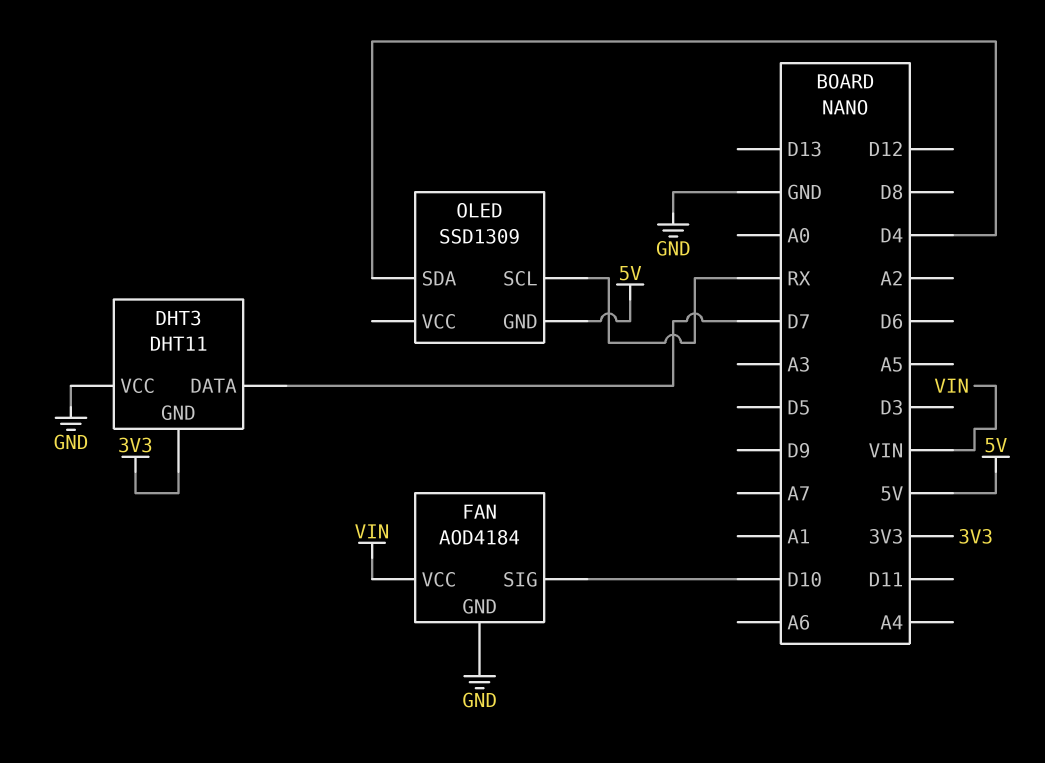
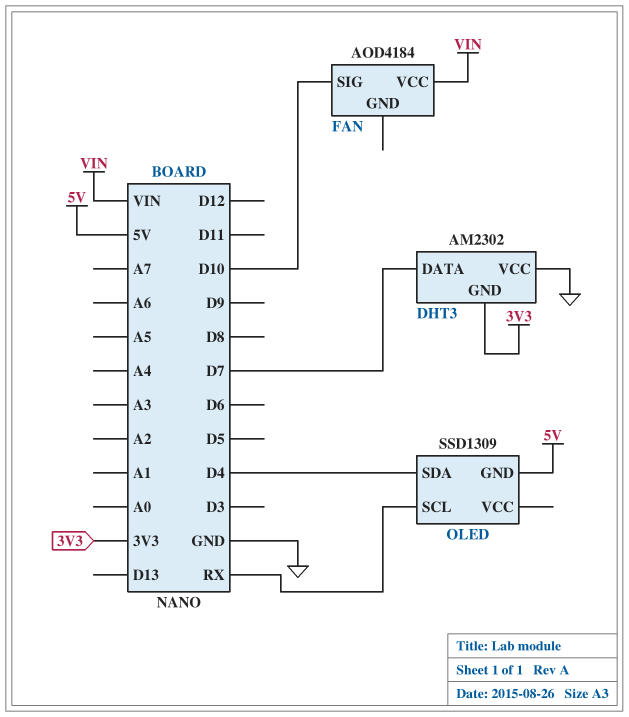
DHT3: DHT11 -> AM2302
FAN pin GND: GND -> none

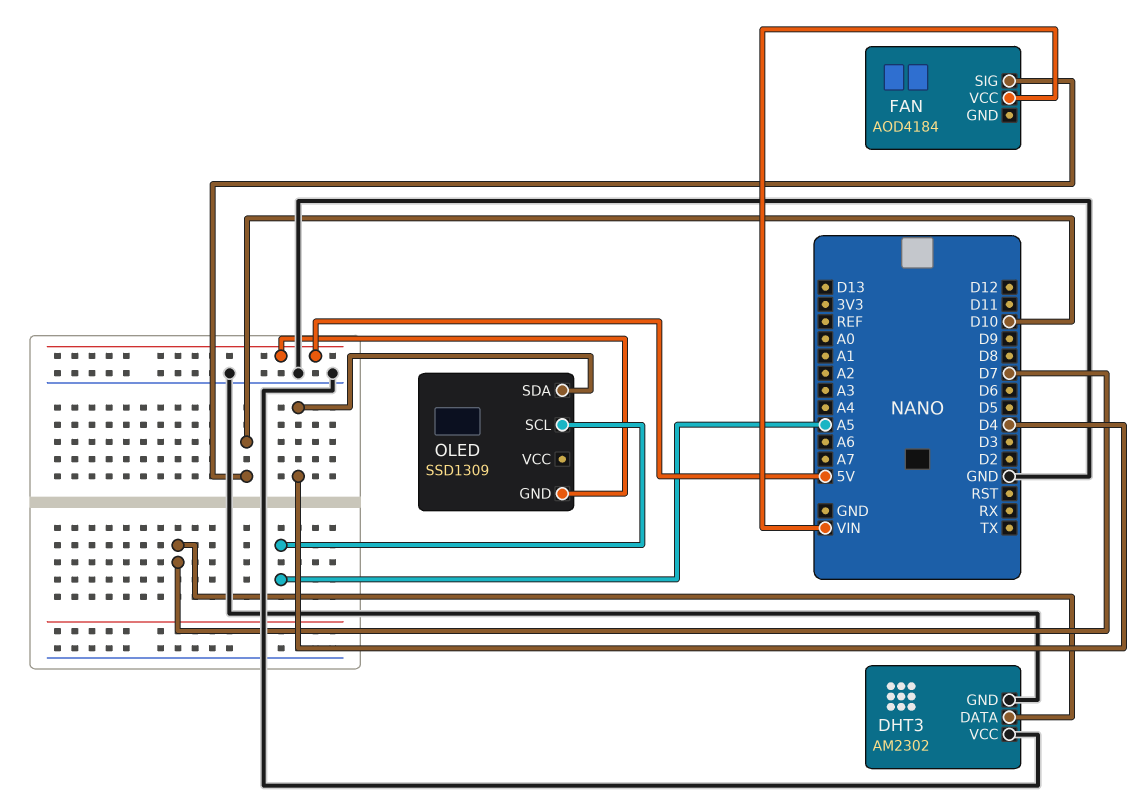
DHT3 pin GND: 3V3 -> GND
OLED pin SCL: RX -> A5

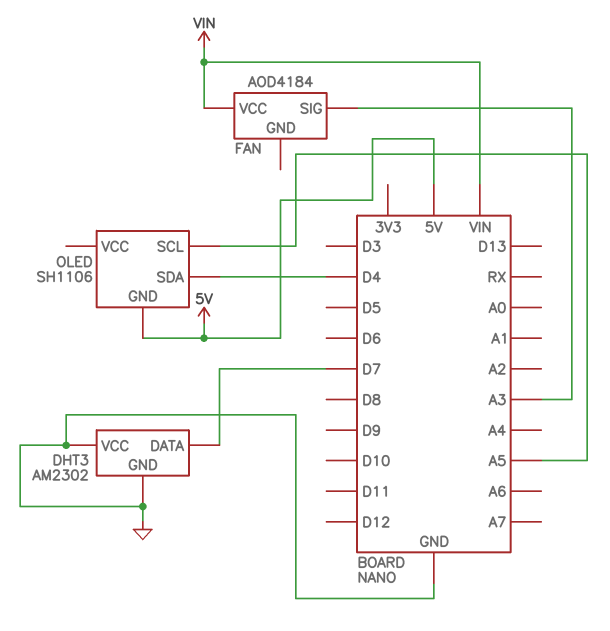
FAN pin SIG: D10 -> A3
OLED: SSD1309 -> SH1106

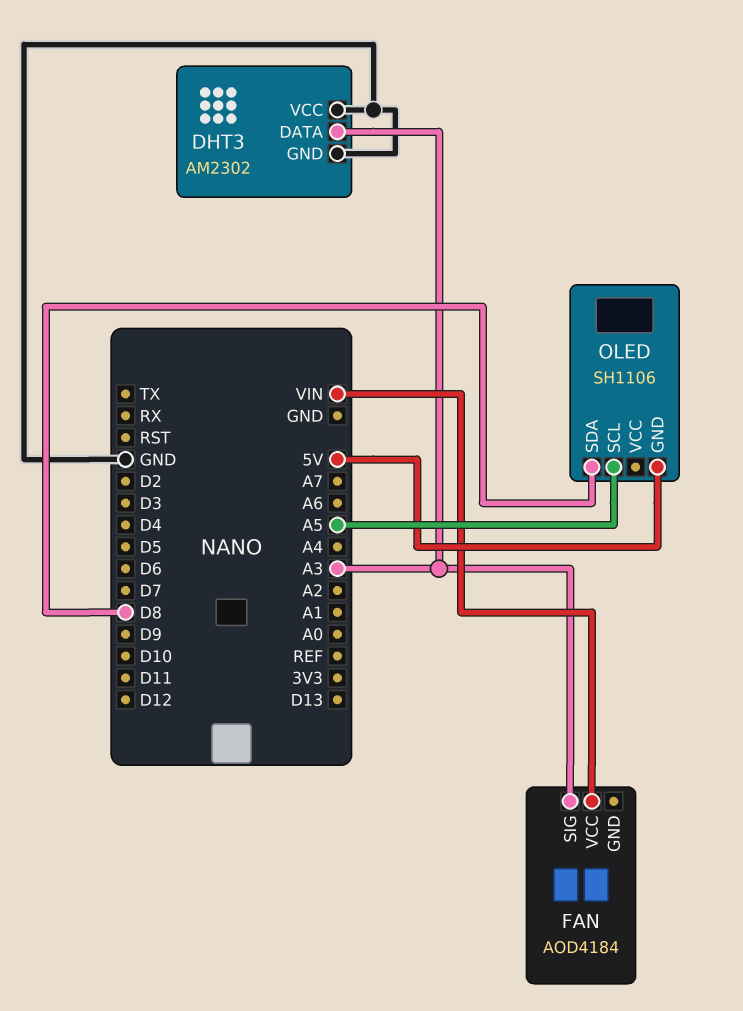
DHT3 pin DATA: D7 -> A3
OLED pin SDA: D4 -> D8

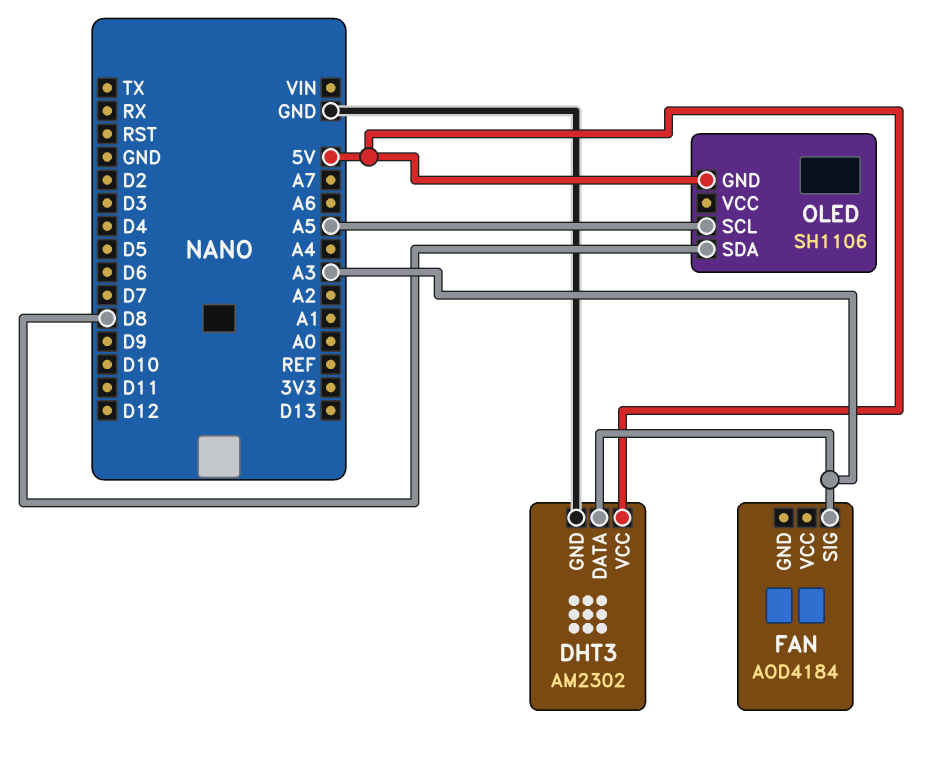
DHT3 pin VCC: GND -> 5V
FAN pin VCC: VIN -> none

